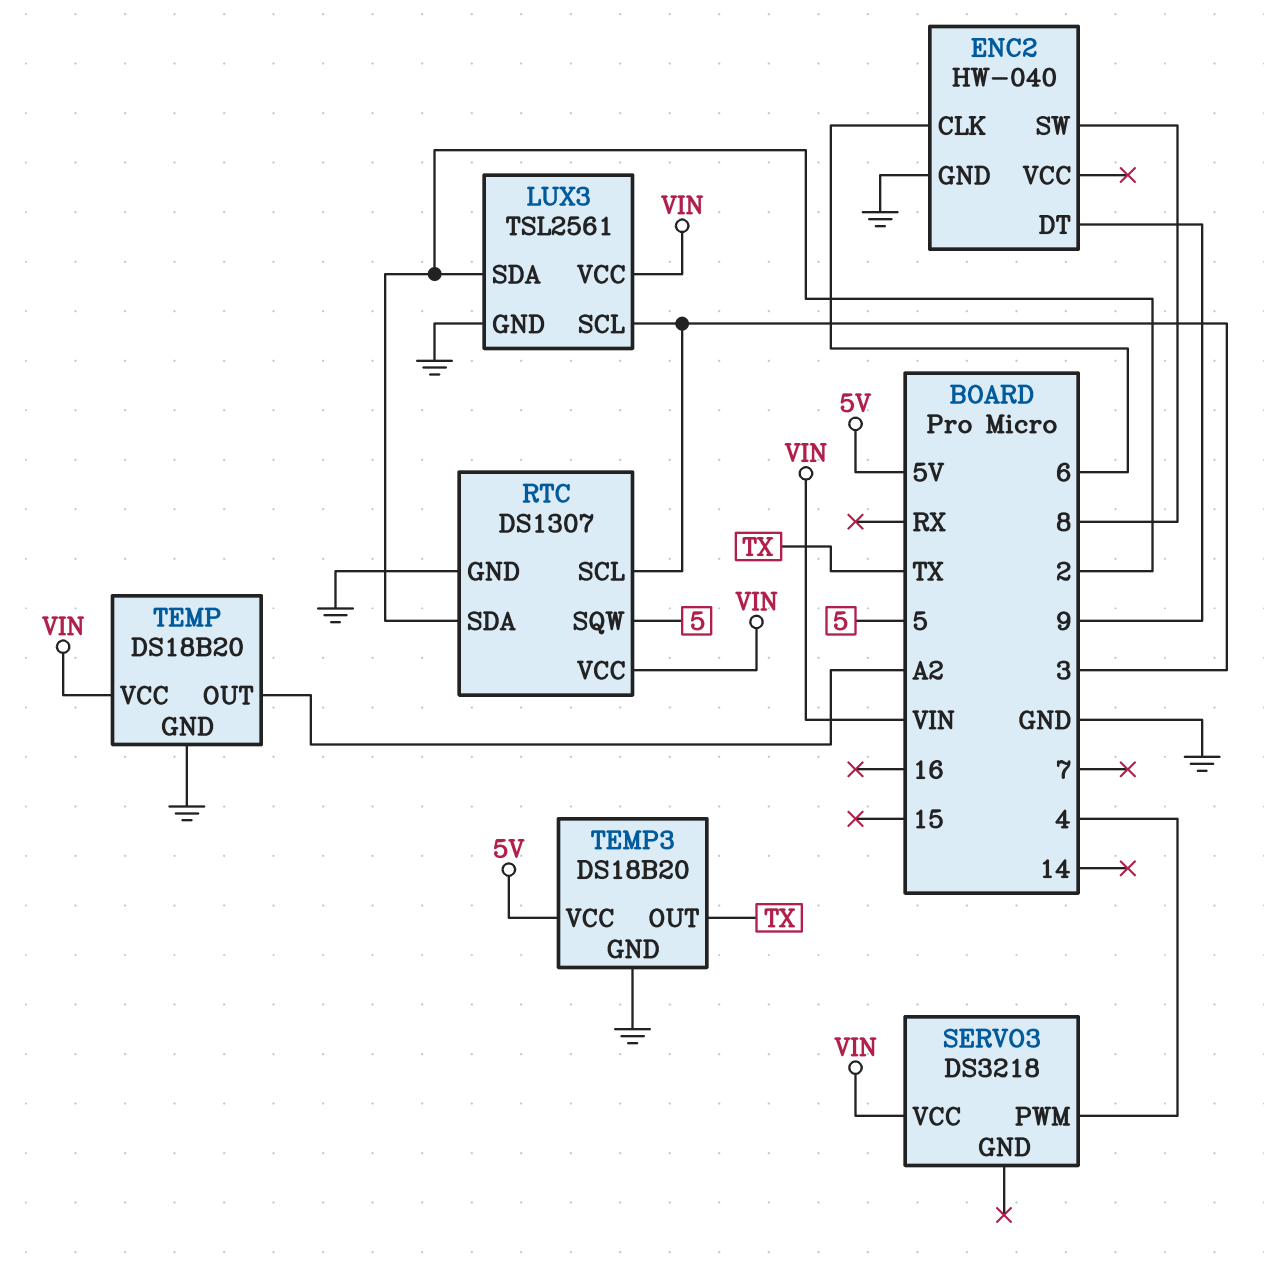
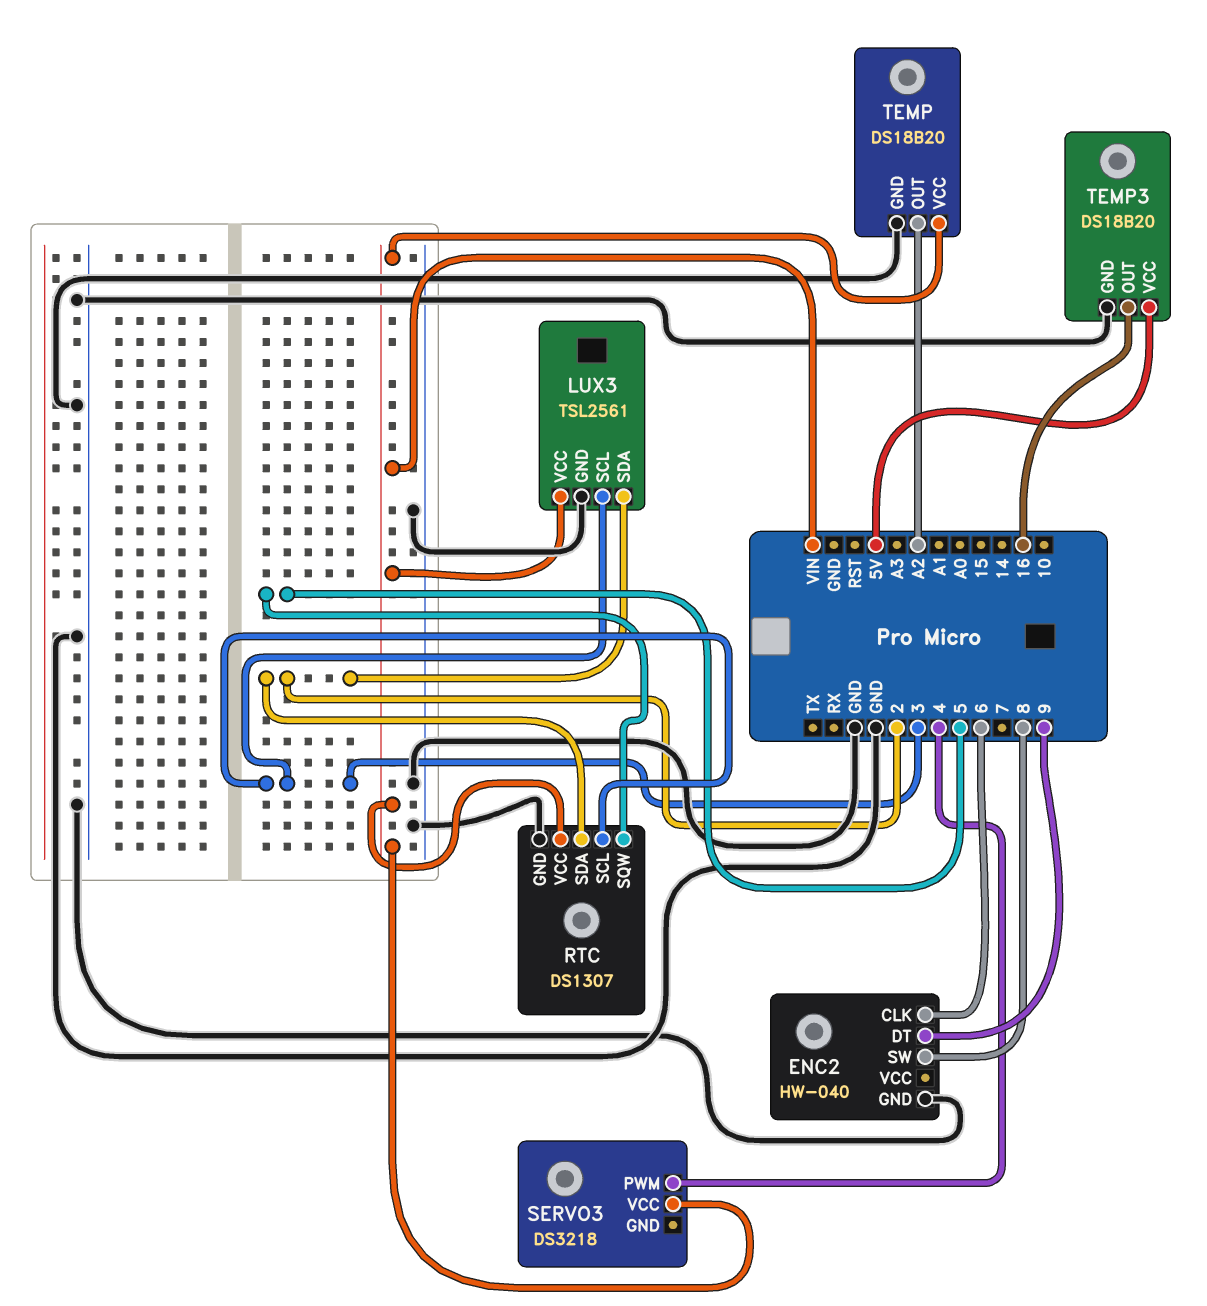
TEMP3 pin OUT: TX -> 16

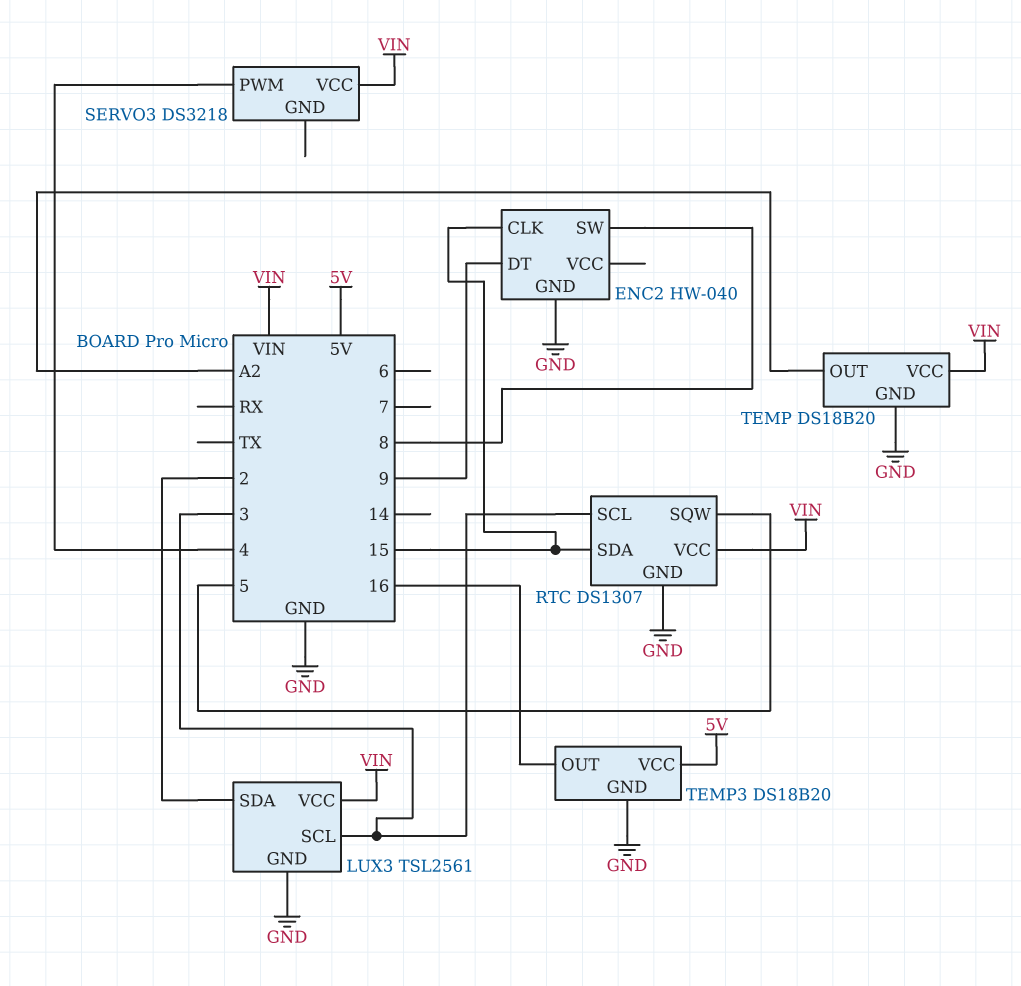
ENC2 pin CLK: 6 -> 15
RTC pin SDA: 2 -> 15

